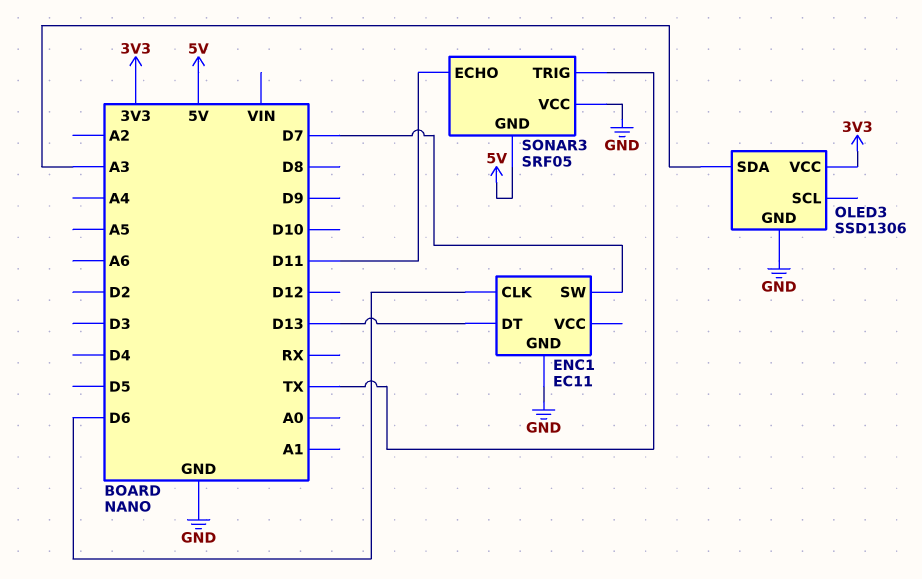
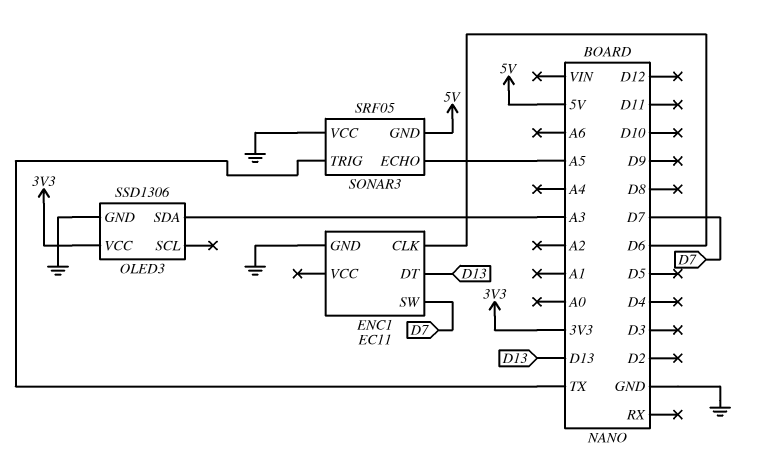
SONAR3 pin ECHO: D11 -> A5

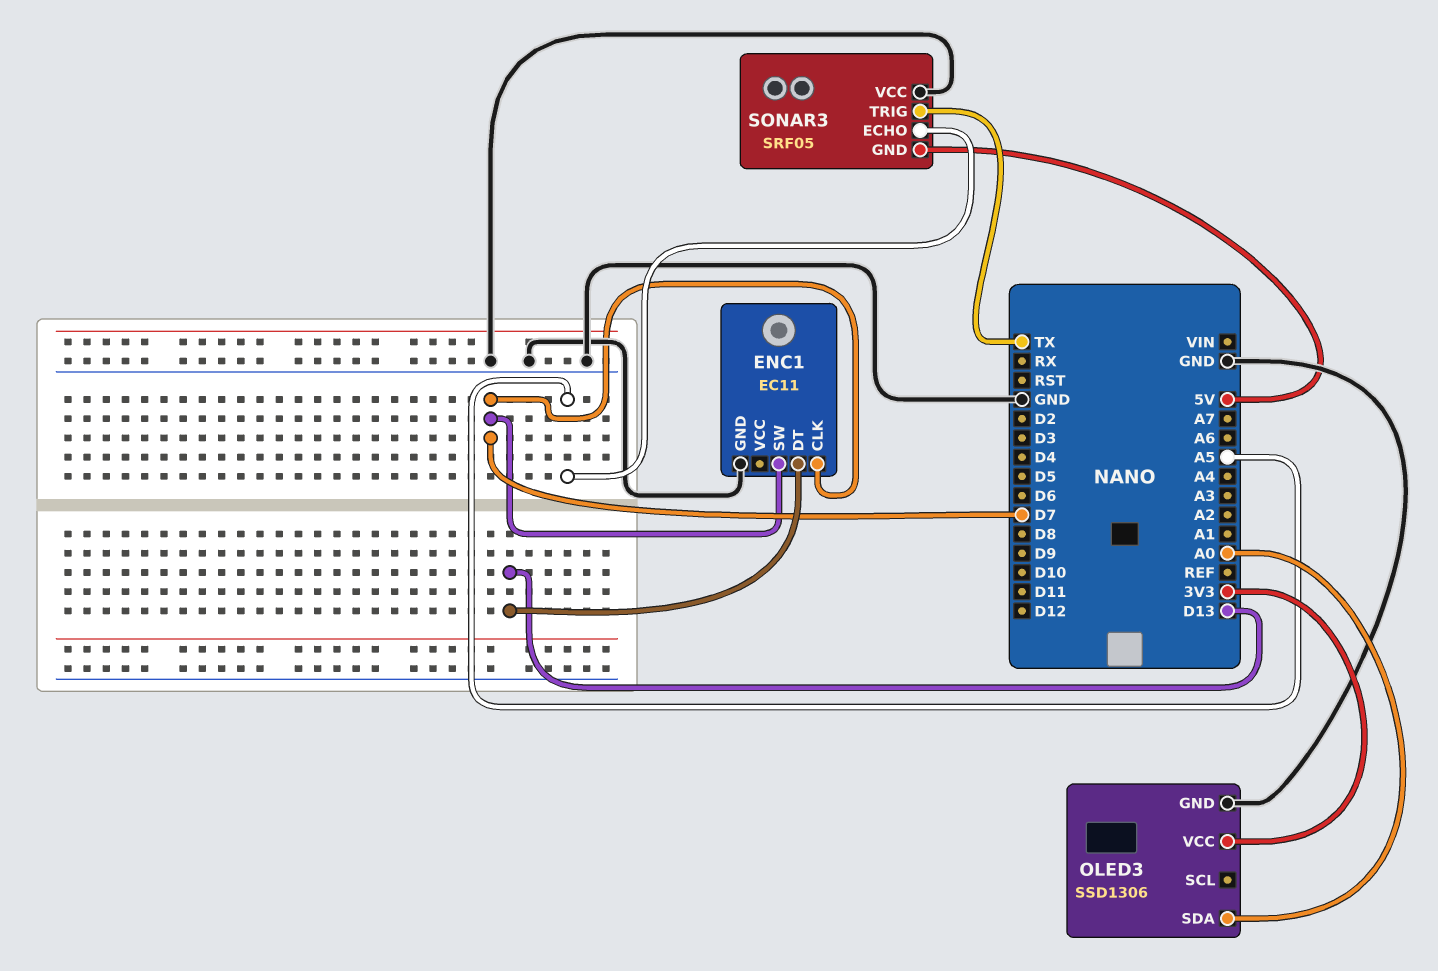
ENC1 pin CLK: D6 -> D7
OLED3 pin SDA: A3 -> A0

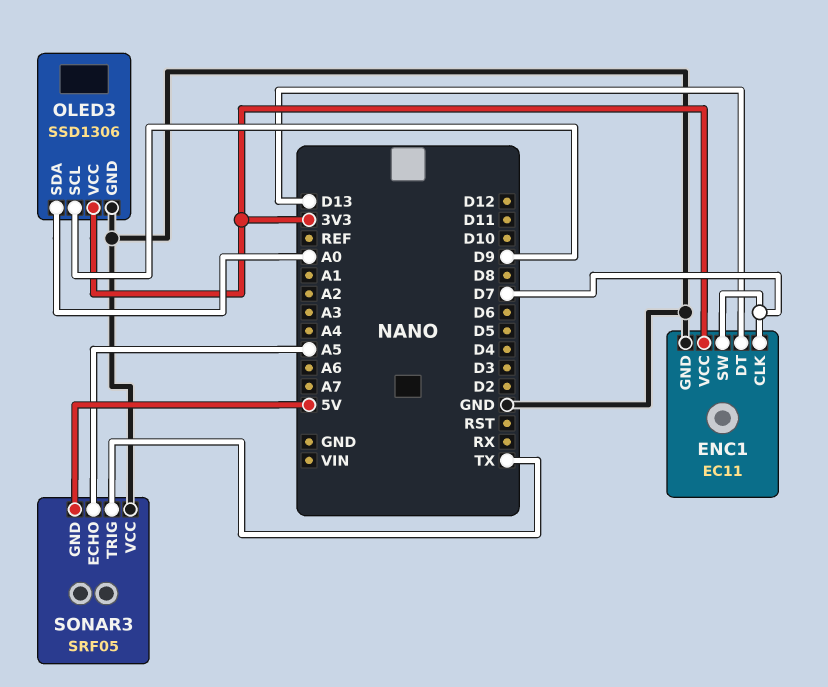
ENC1 pin VCC: none -> 3V3
OLED3 pin SCL: none -> D9

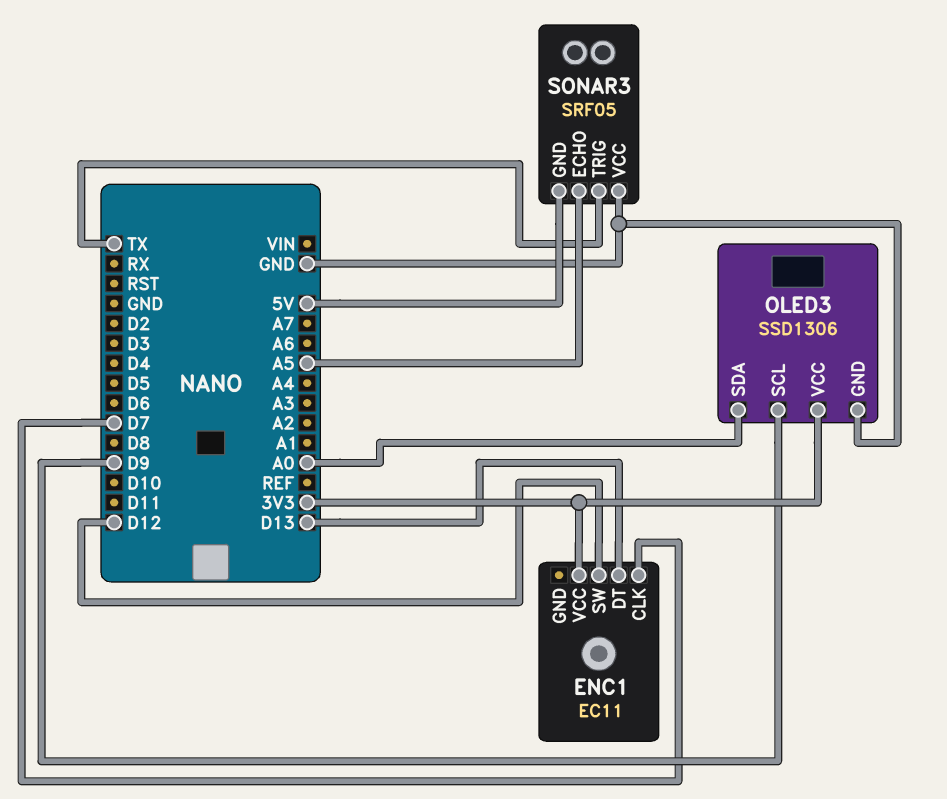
ENC1 pin GND: GND -> none
ENC1 pin SW: D7 -> D12

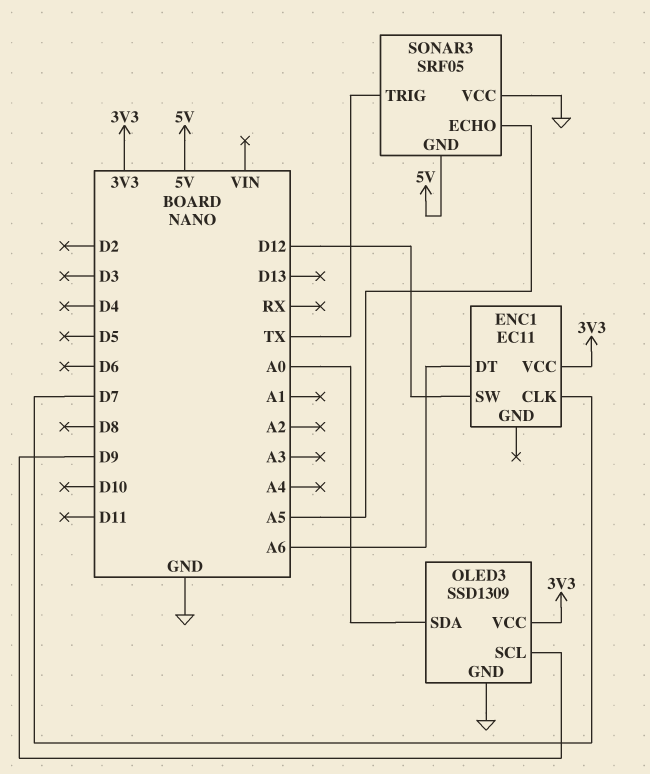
ENC1 pin DT: D13 -> A6
OLED3: SSD1306 -> SSD1309

